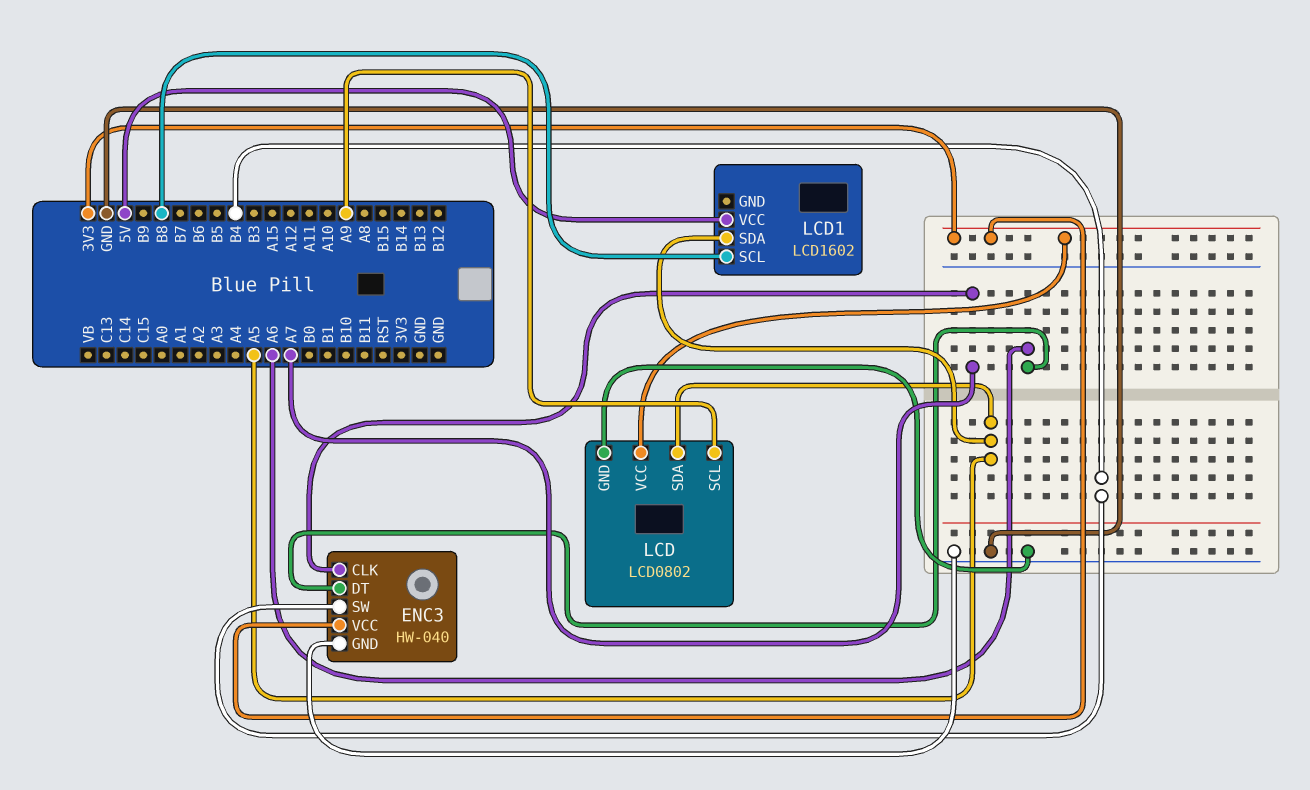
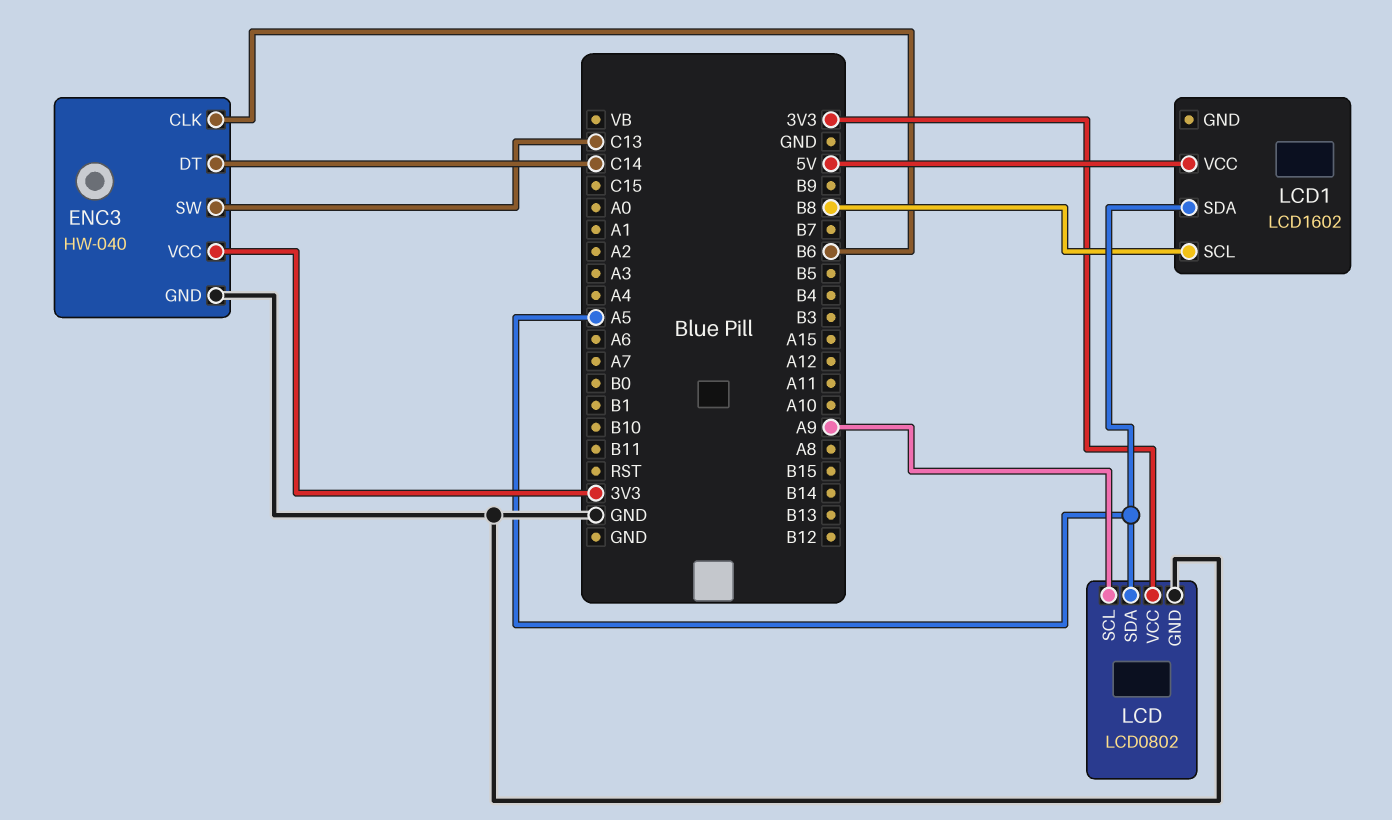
ENC3 pin CLK: A7 -> B6
ENC3 pin DT: A6 -> C14
ENC3 pin SW: B4 -> C13

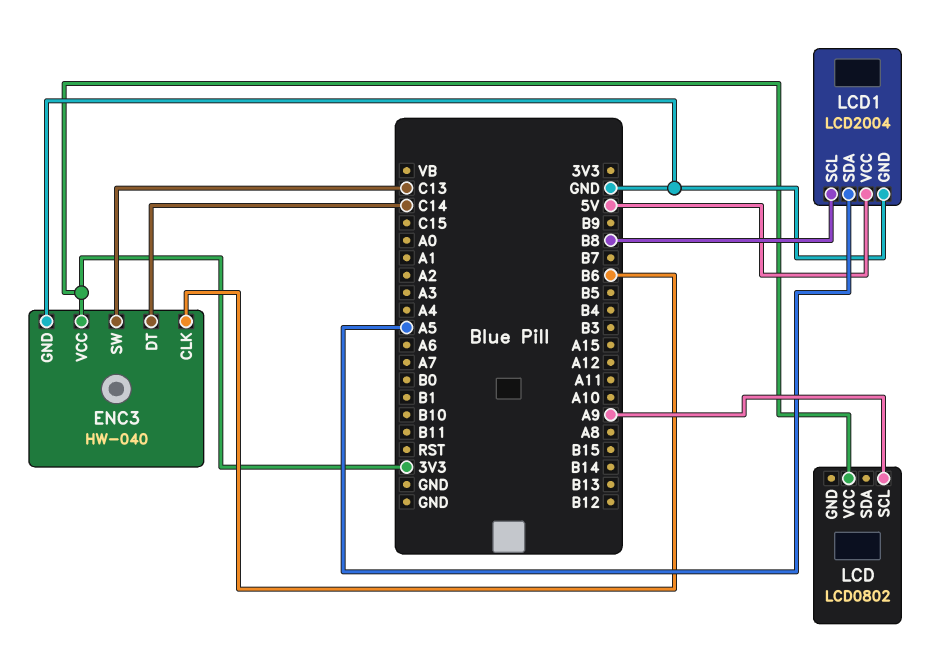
LCD pin GND: GND -> none
LCD pin SDA: A5 -> none
LCD1: LCD1602 -> LCD2004
LCD1 pin GND: none -> GND

